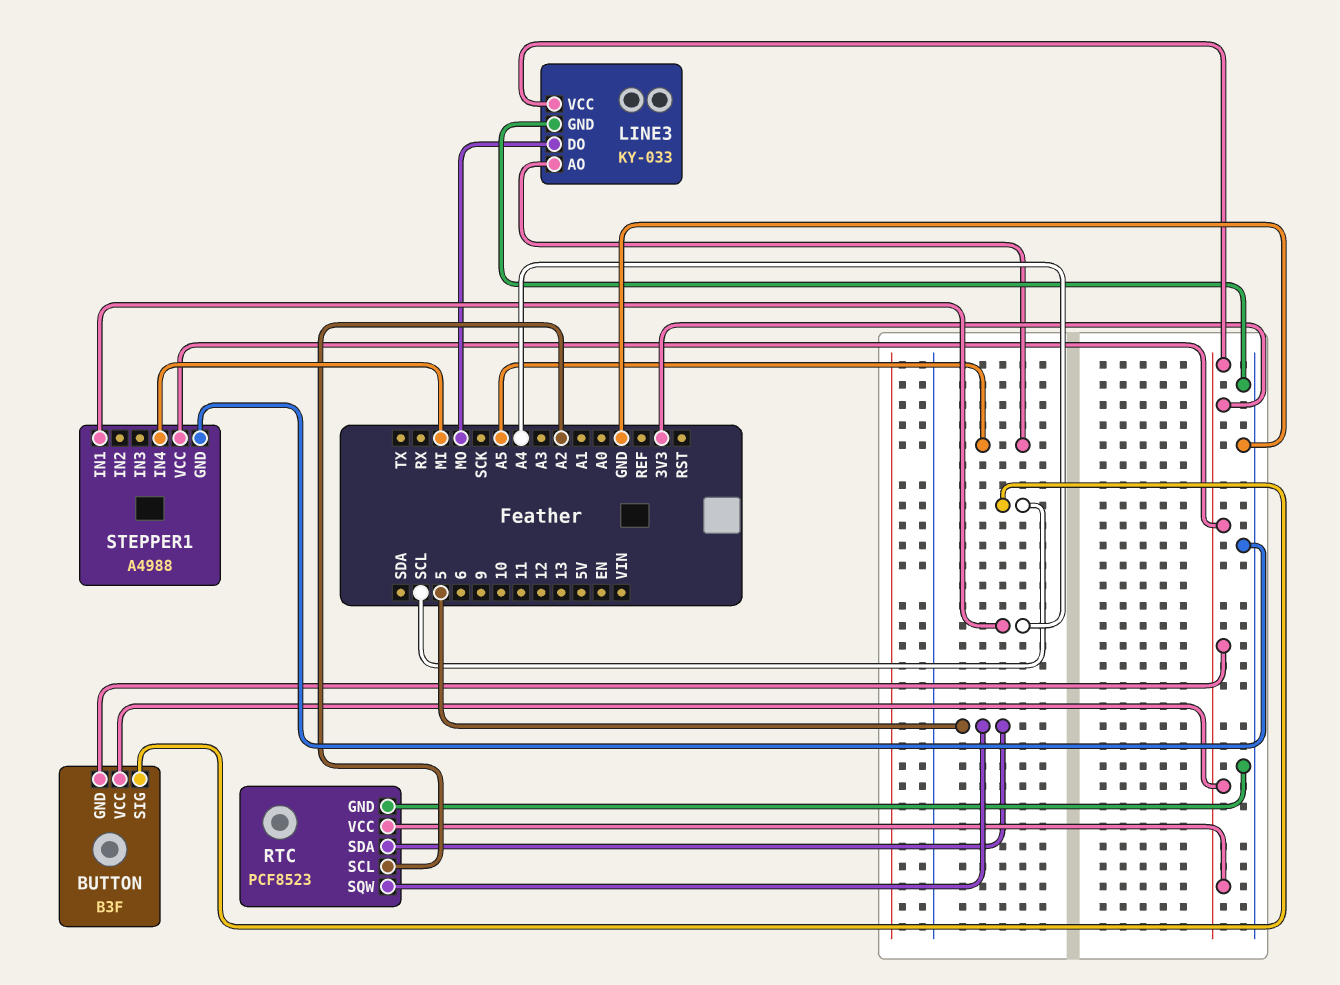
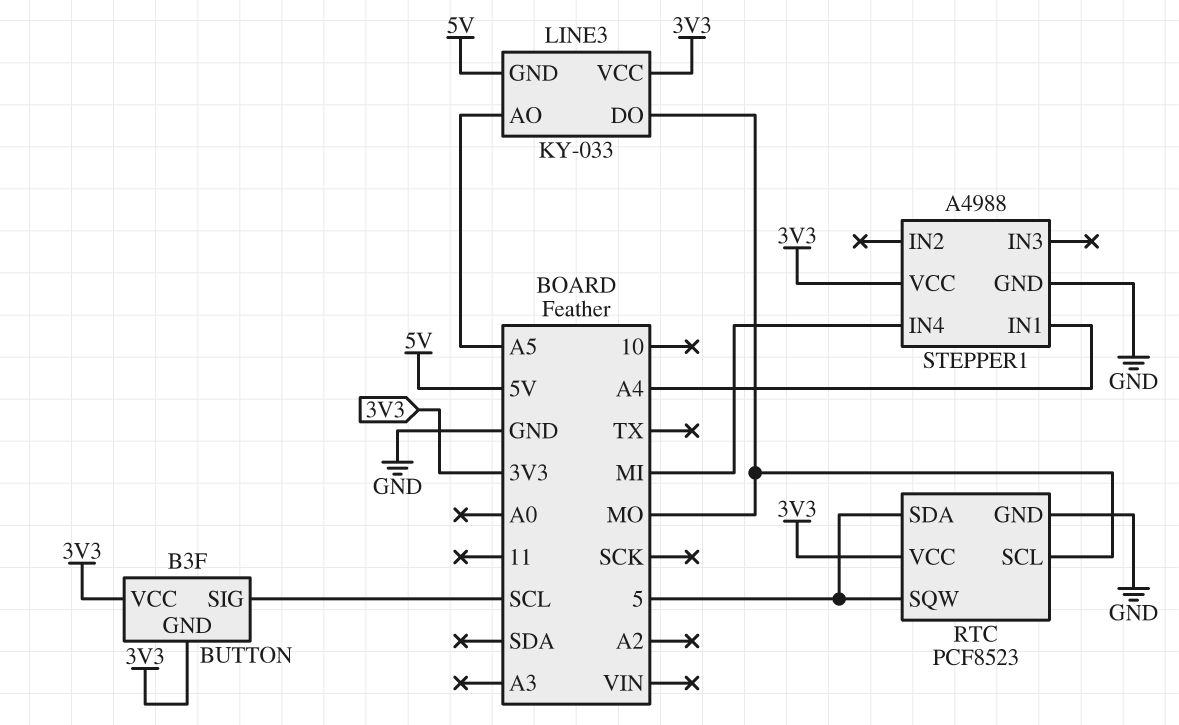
LINE3 pin GND: GND -> 5V
RTC pin SCL: A2 -> MO

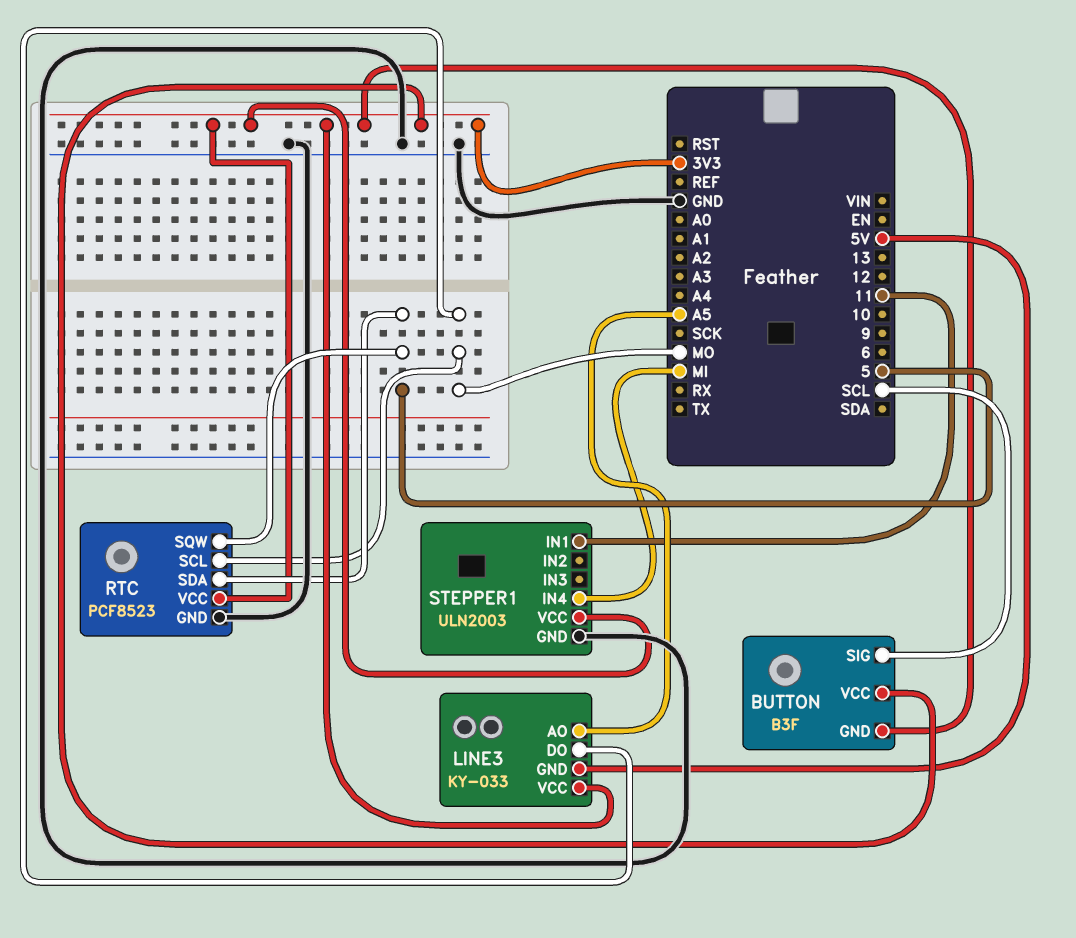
STEPPER1: A4988 -> ULN2003
STEPPER1 pin IN1: A4 -> 11

